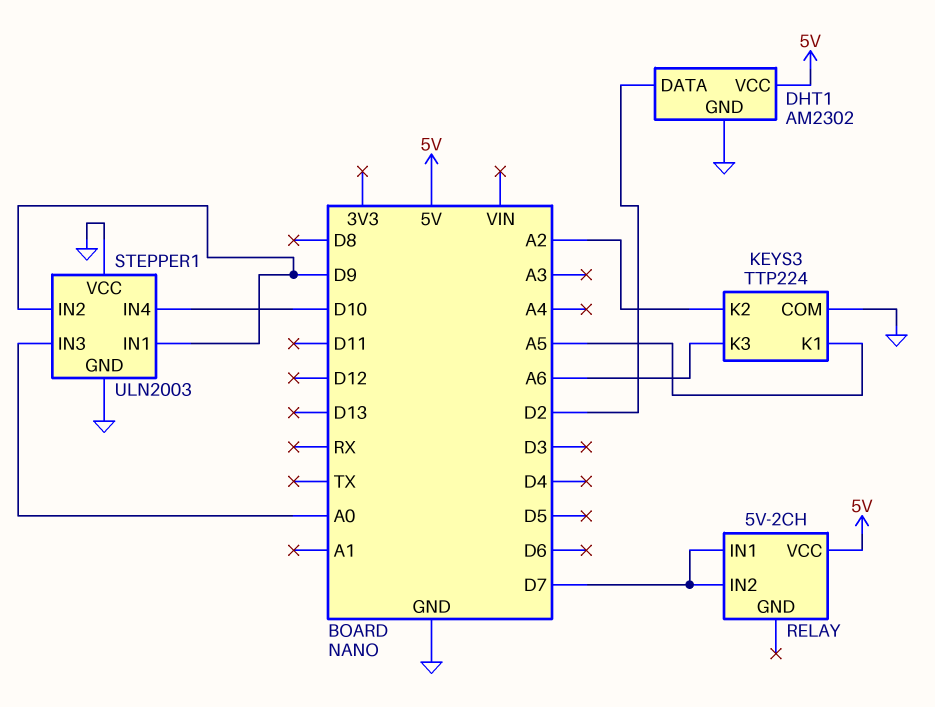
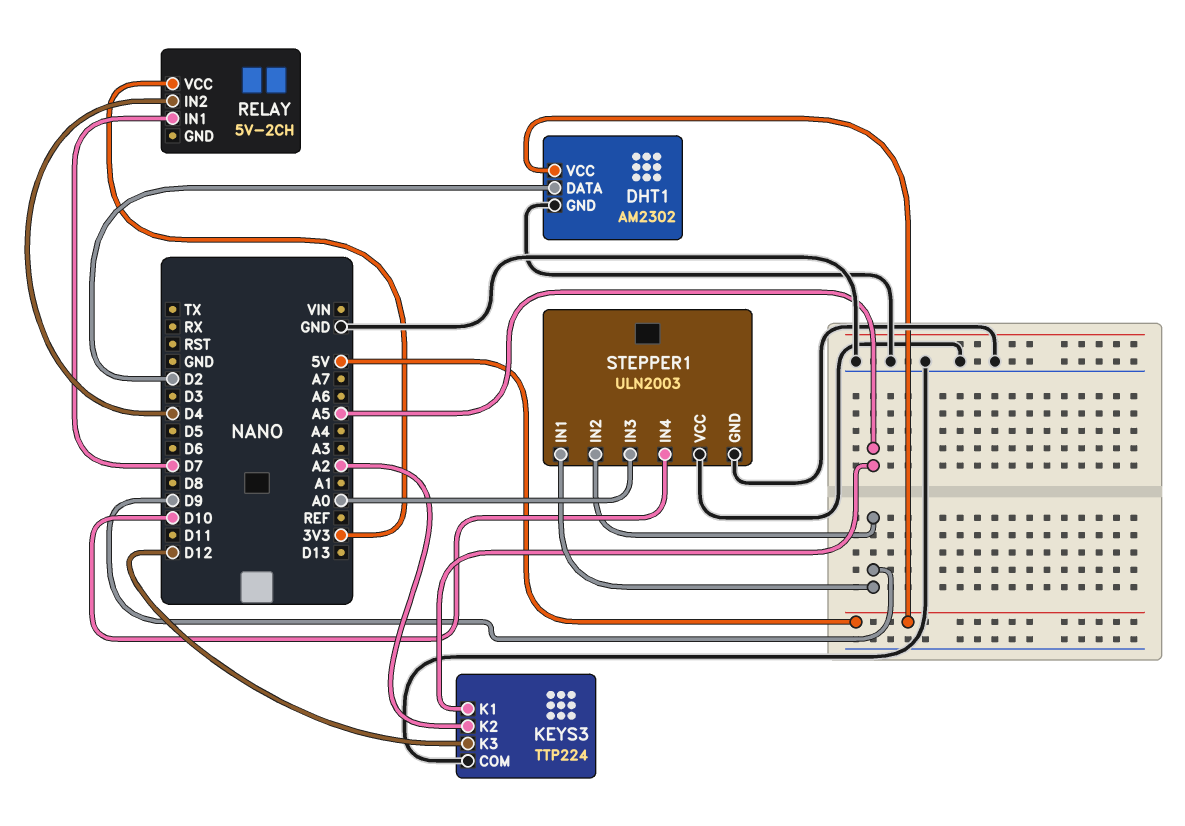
KEYS3 pin K3: A6 -> D12
RELAY pin IN2: D7 -> D4
RELAY pin VCC: 5V -> 3V3

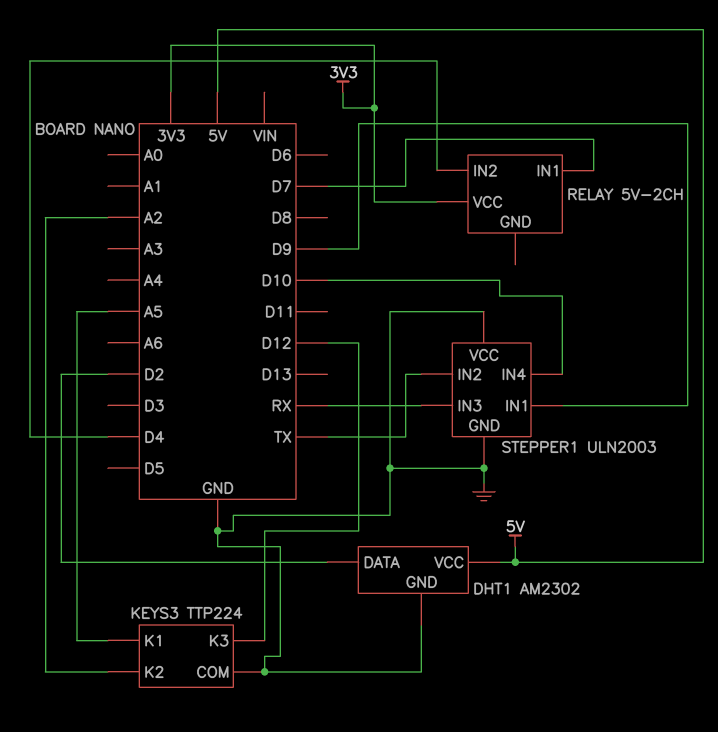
STEPPER1 pin IN2: D9 -> TX
STEPPER1 pin IN3: A0 -> RX

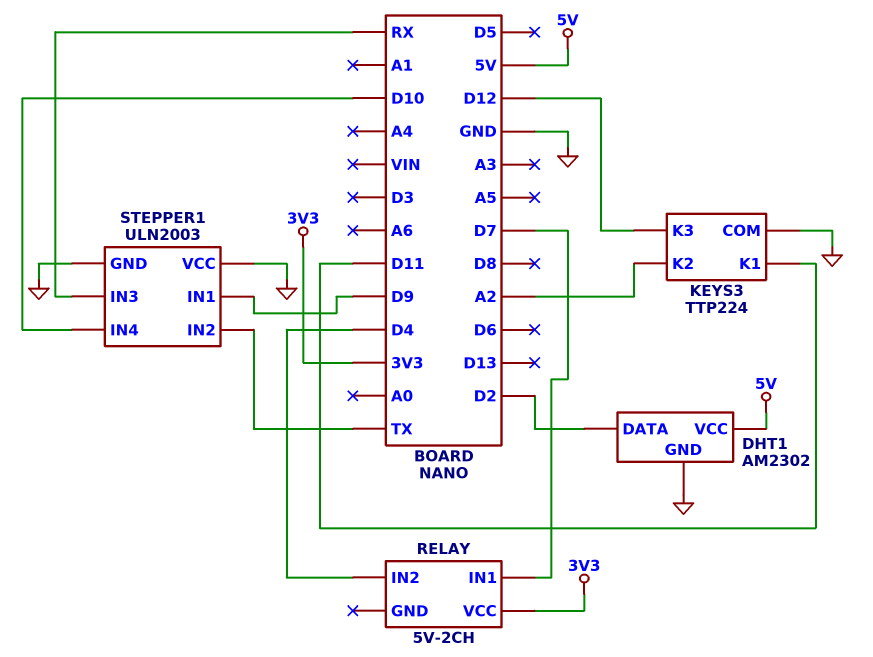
KEYS3 pin K1: A5 -> D11

